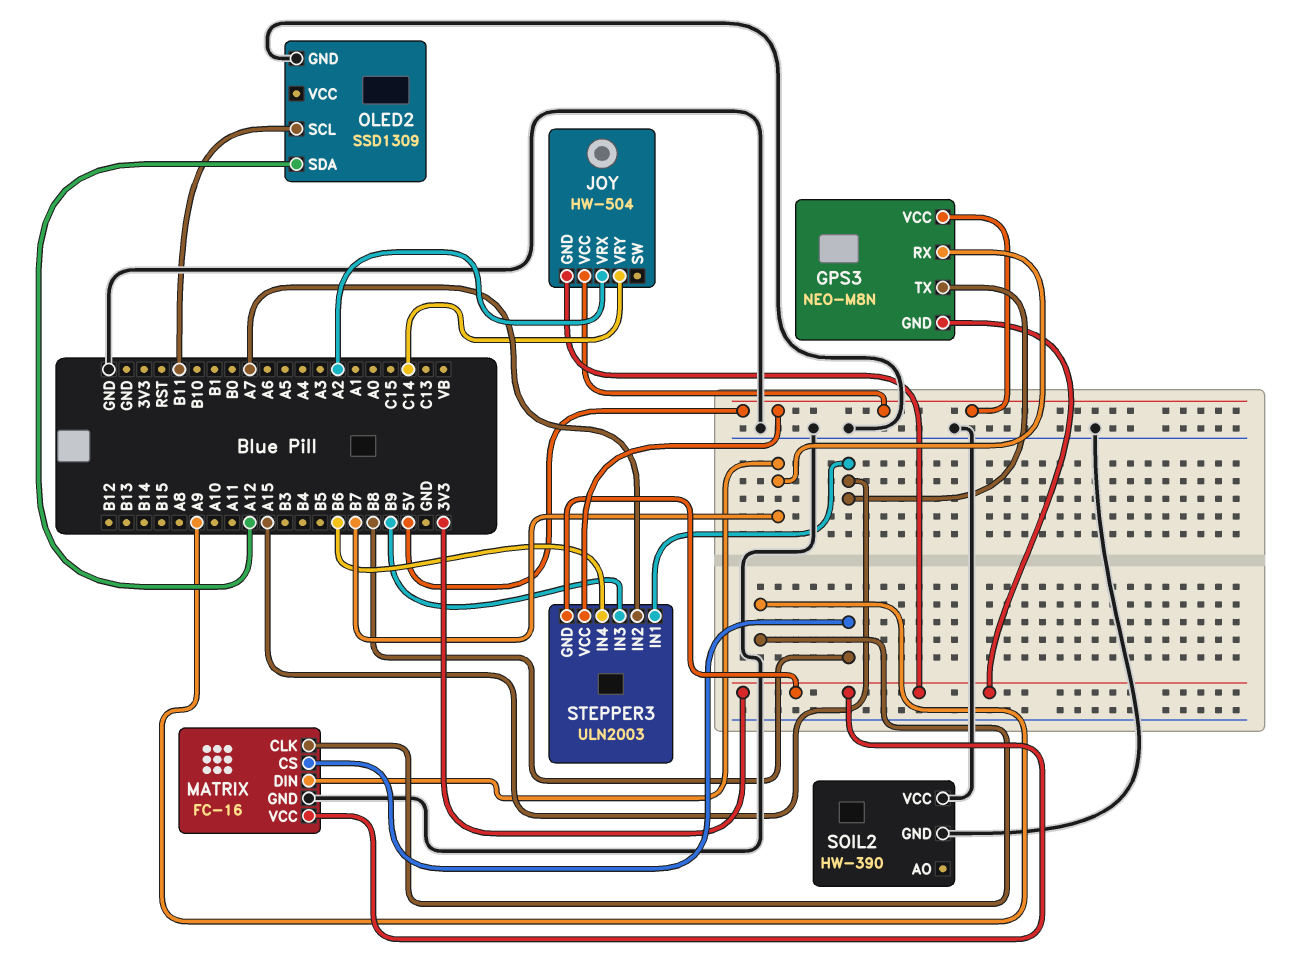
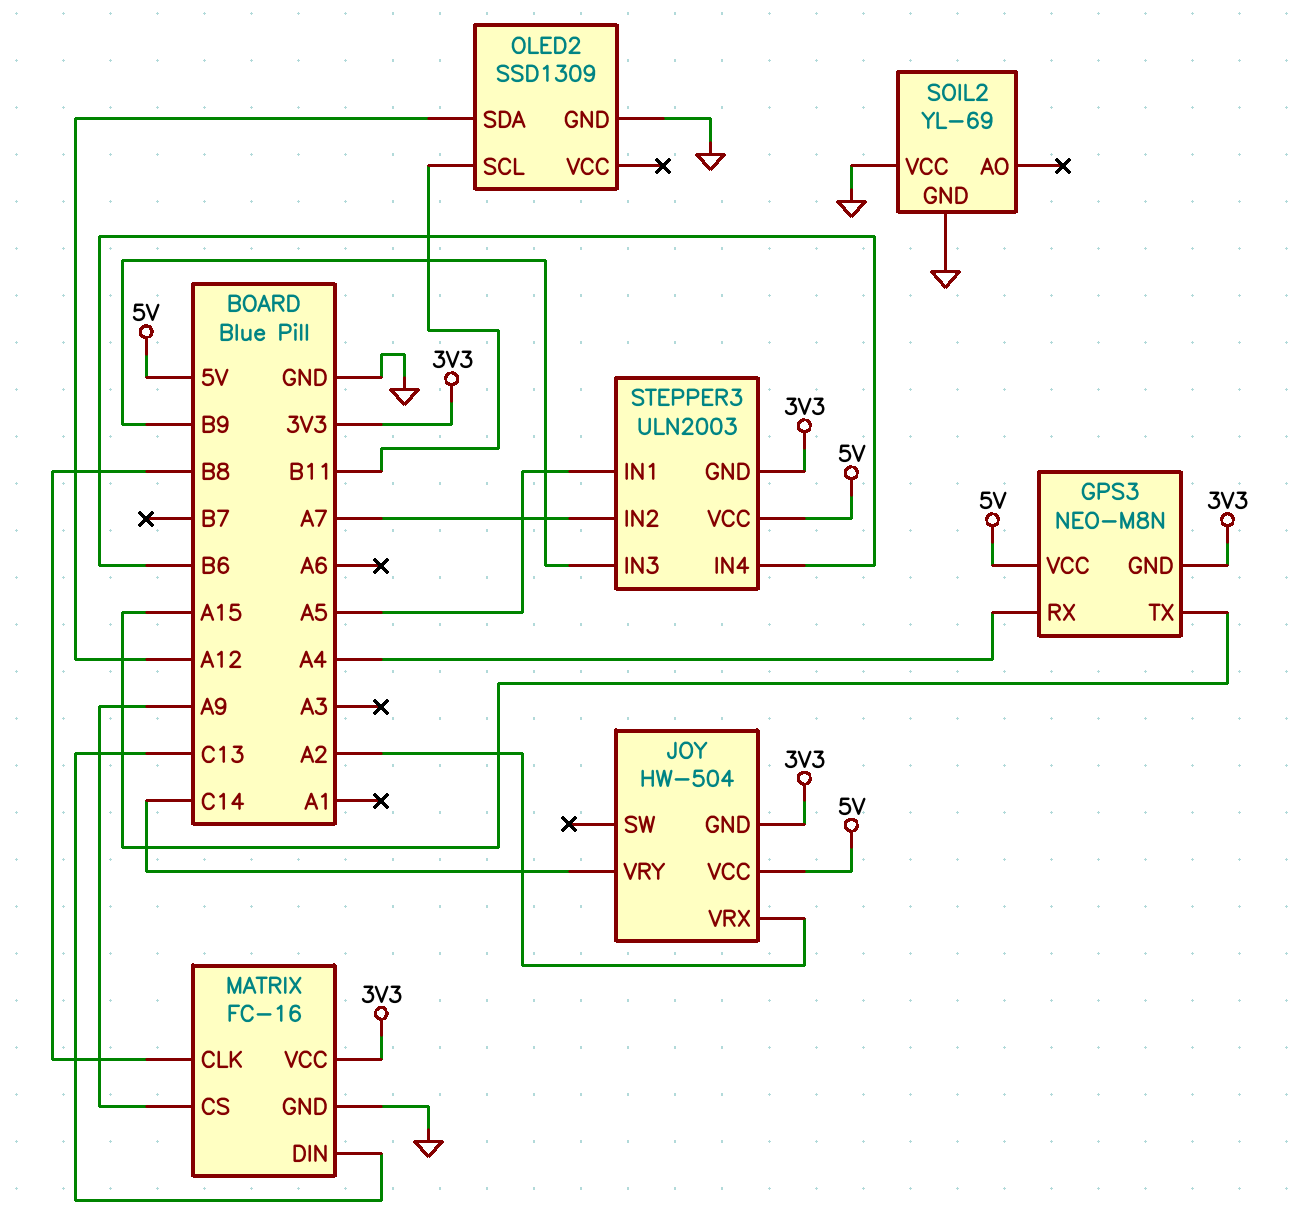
GPS3 pin RX: B7 -> A4
MATRIX pin CLK: A9 -> B8
MATRIX pin CS: B8 -> A9
MATRIX pin DIN: B7 -> C13
SOIL2: HW-390 -> YL-69
STEPPER3 pin IN1: A15 -> A5

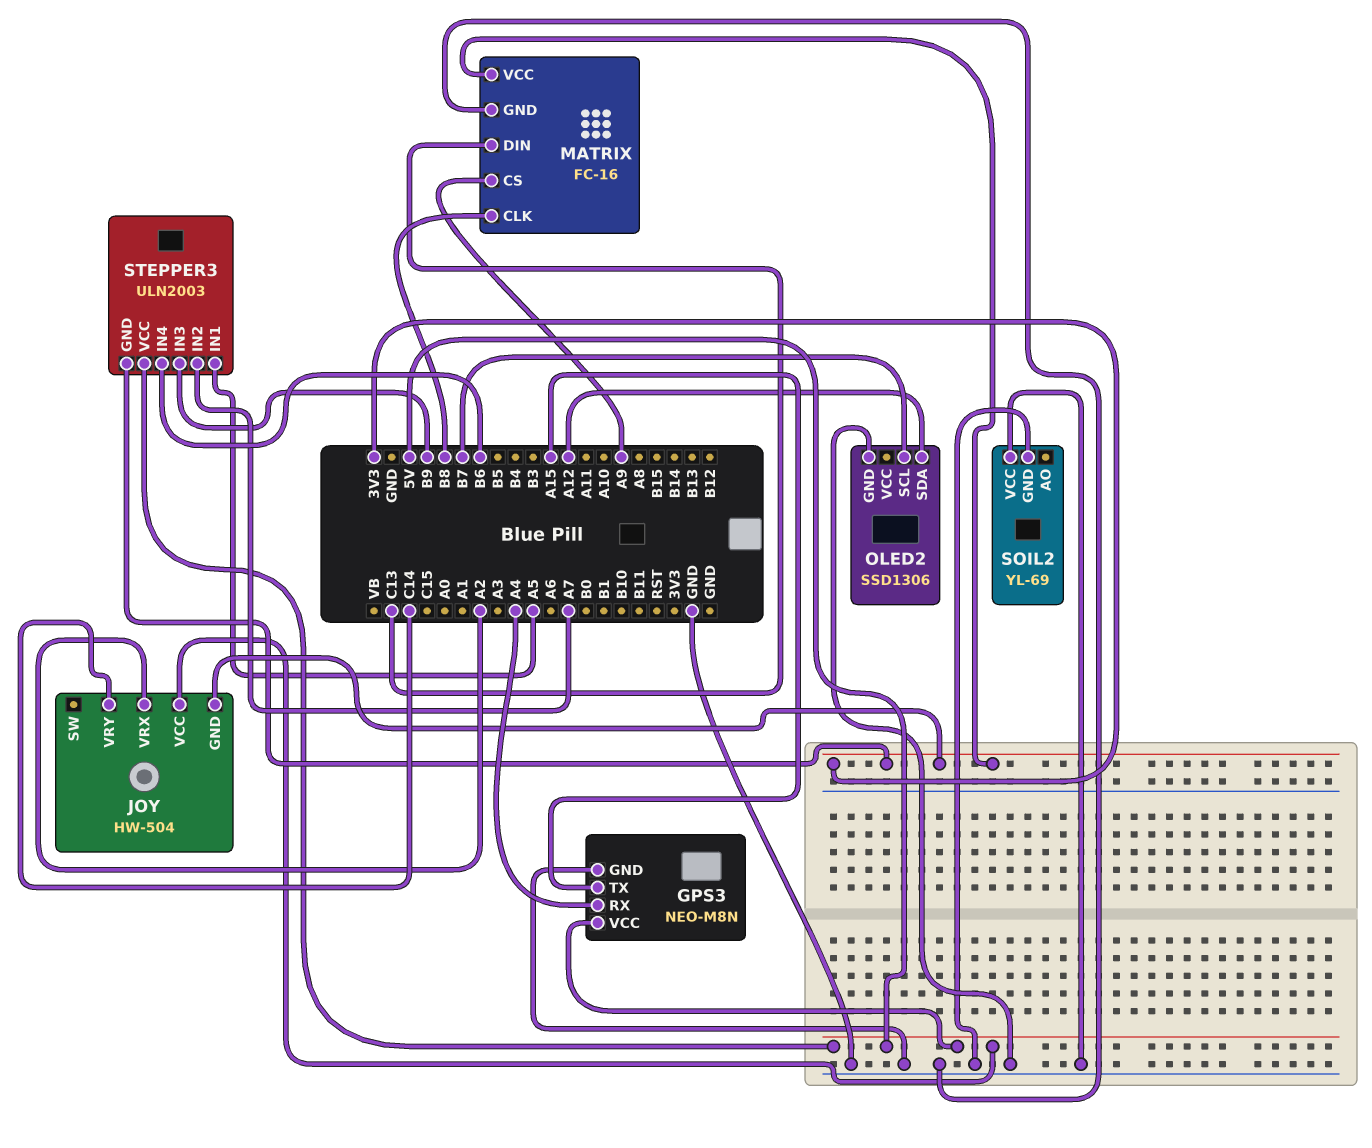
GPS3 pin GND: 3V3 -> GND
OLED2: SSD1309 -> SSD1306
OLED2 pin SCL: B11 -> B7

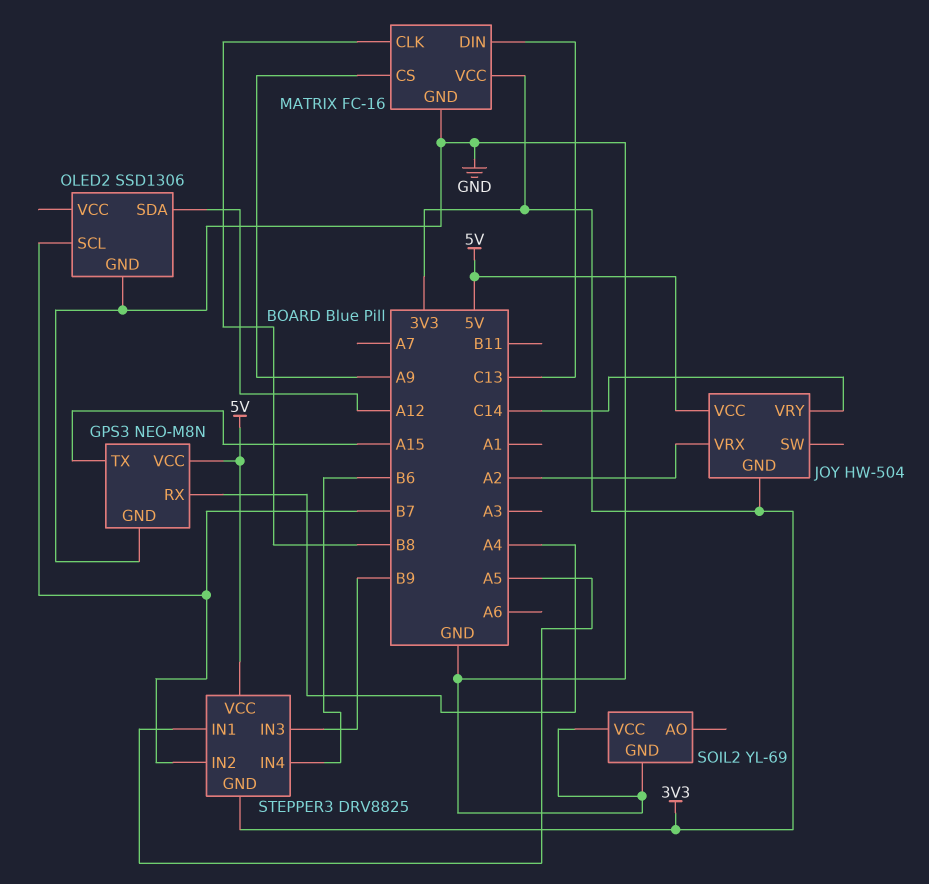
STEPPER3: ULN2003 -> DRV8825
STEPPER3 pin IN2: A7 -> B7

